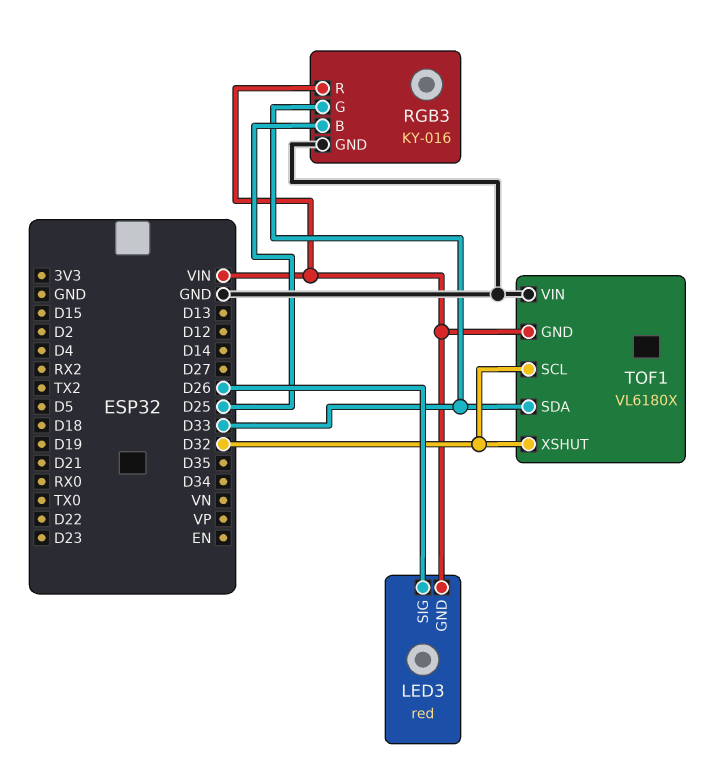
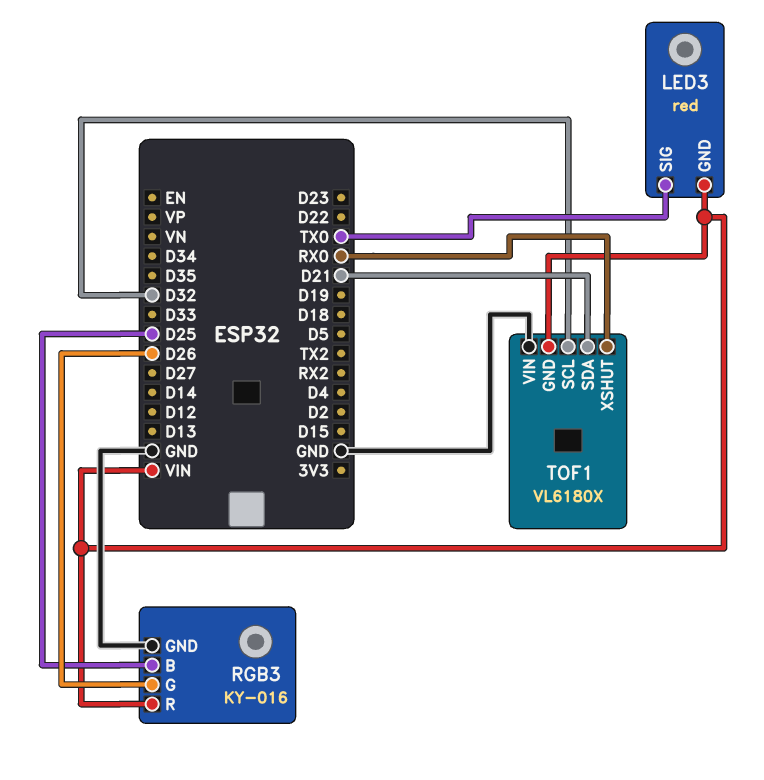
LED3 pin SIG: D26 -> TX0
RGB3 pin G: D33 -> D26
TOF1 pin SDA: D33 -> D21
TOF1 pin XSHUT: D32 -> RX0

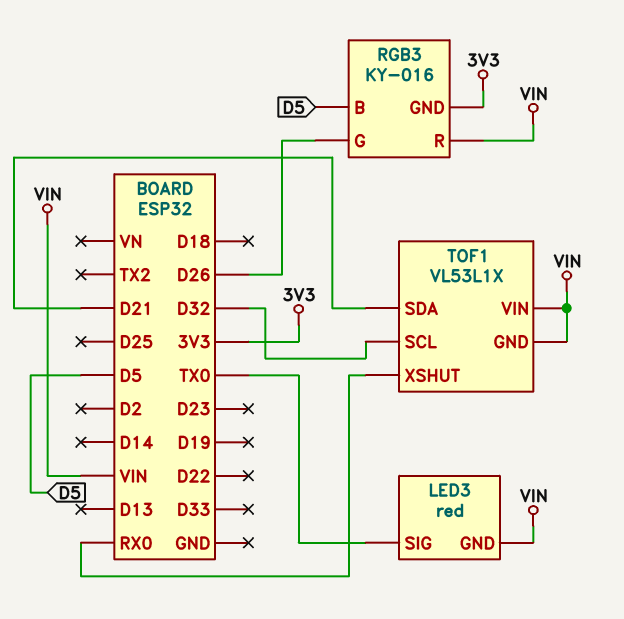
RGB3 pin B: D25 -> D5
RGB3 pin GND: GND -> 3V3
TOF1: VL6180X -> VL53L1X
TOF1 pin VIN: GND -> VIN

